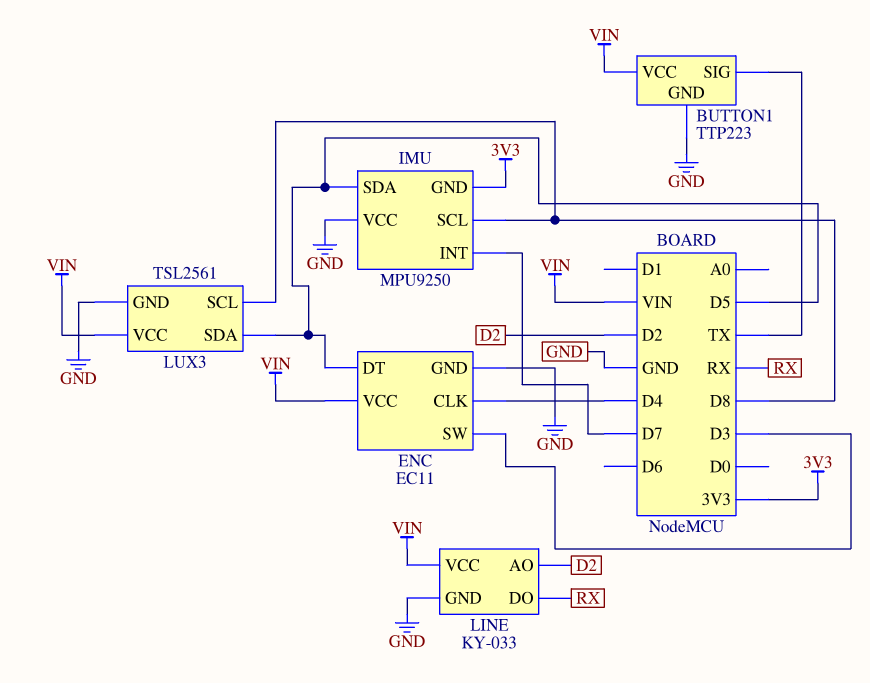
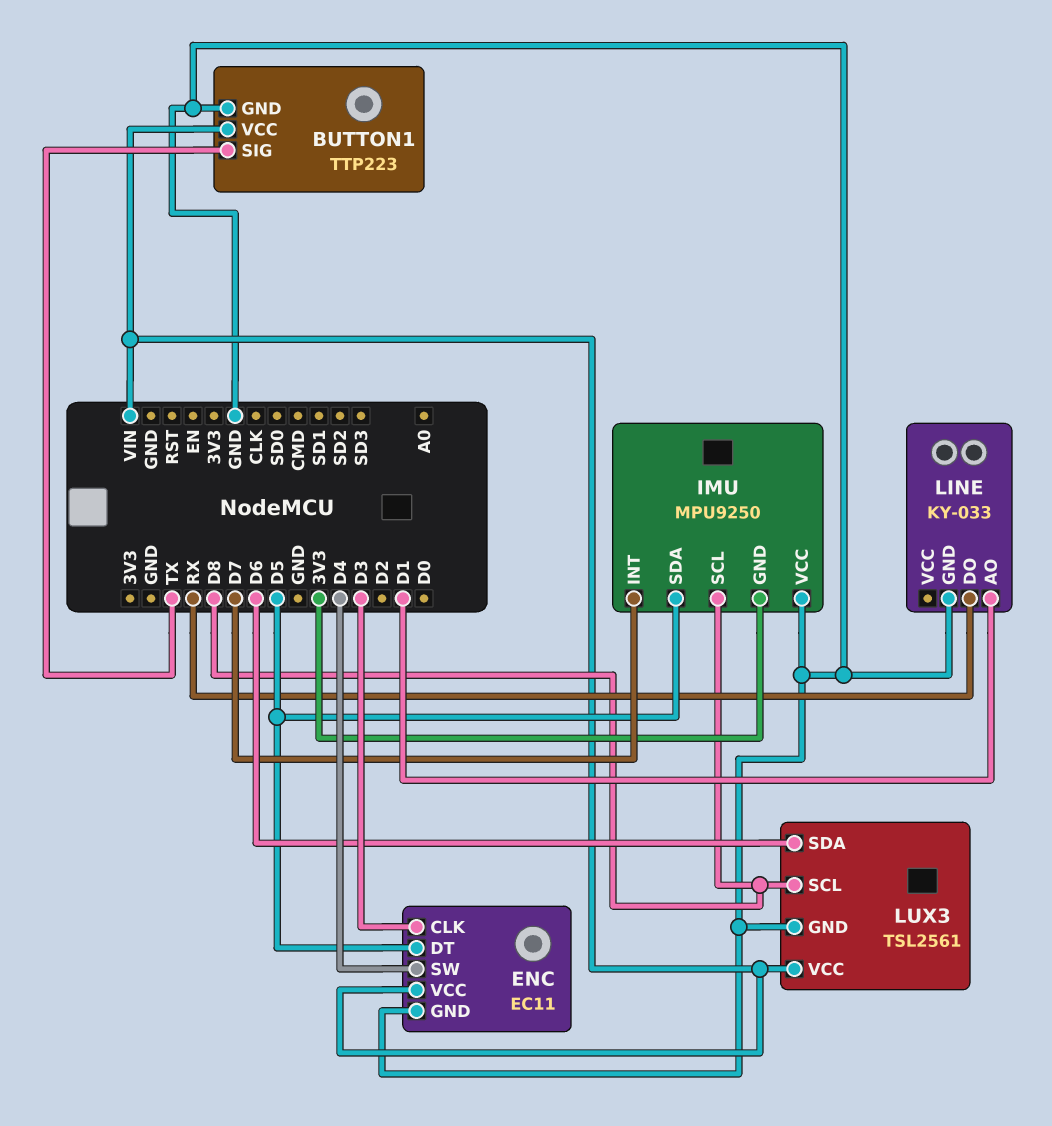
ENC pin CLK: D4 -> D3
ENC pin SW: D3 -> D4
LINE pin AO: D2 -> D1
LINE pin VCC: VIN -> none
LUX3 pin SDA: D5 -> D6

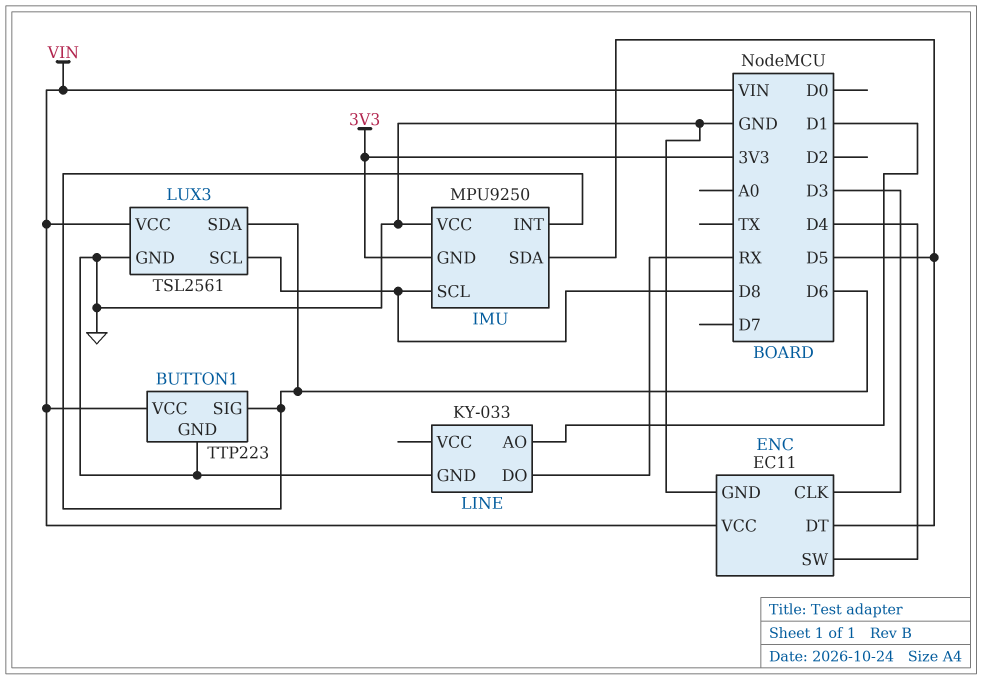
BUTTON1 pin SIG: TX -> D6
IMU pin INT: D7 -> D6

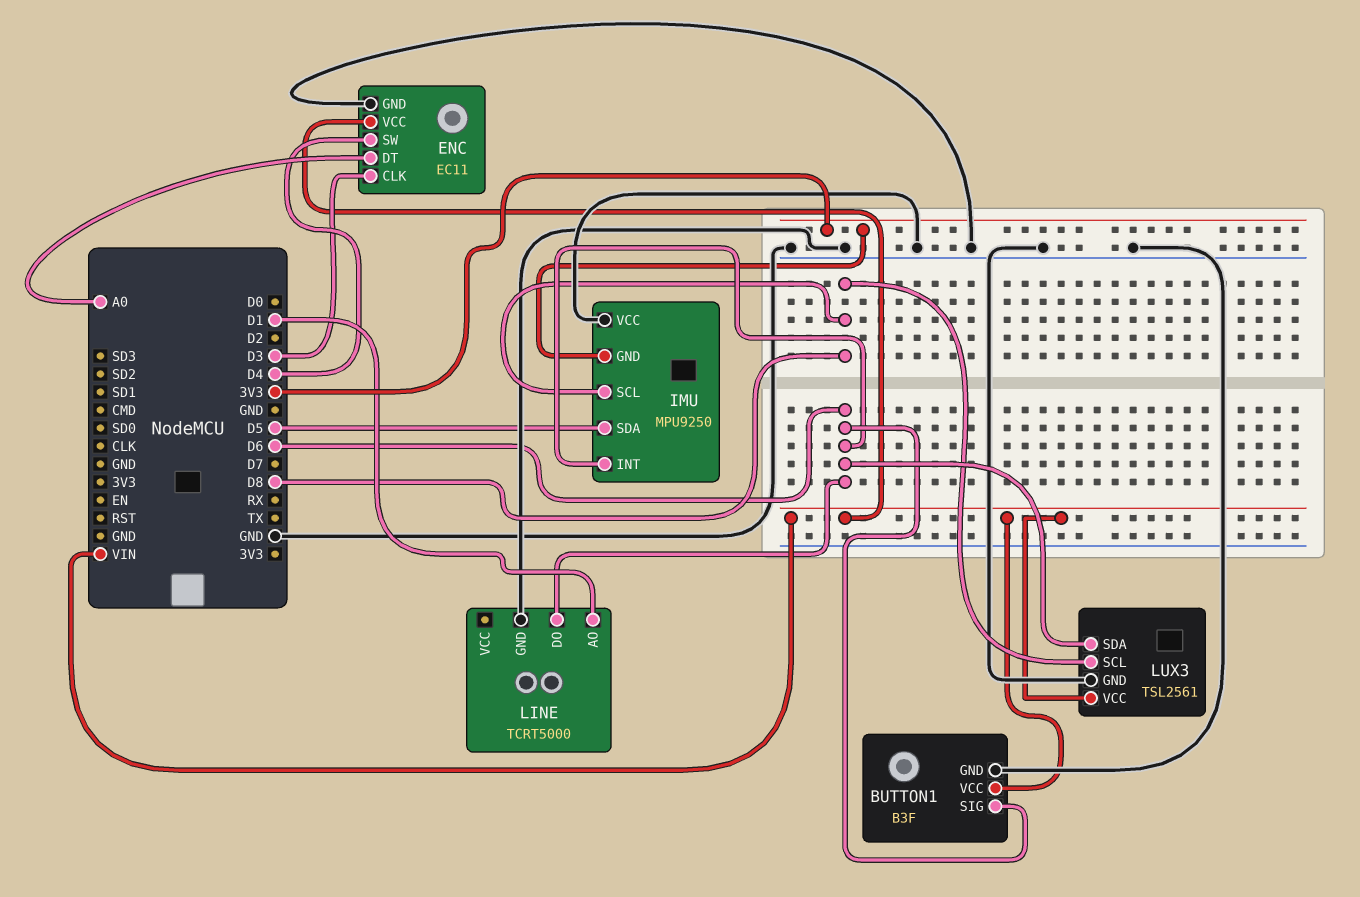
BUTTON1: TTP223 -> B3F
ENC pin DT: D5 -> A0
LINE: KY-033 -> TCRT5000
LINE pin DO: RX -> D6

